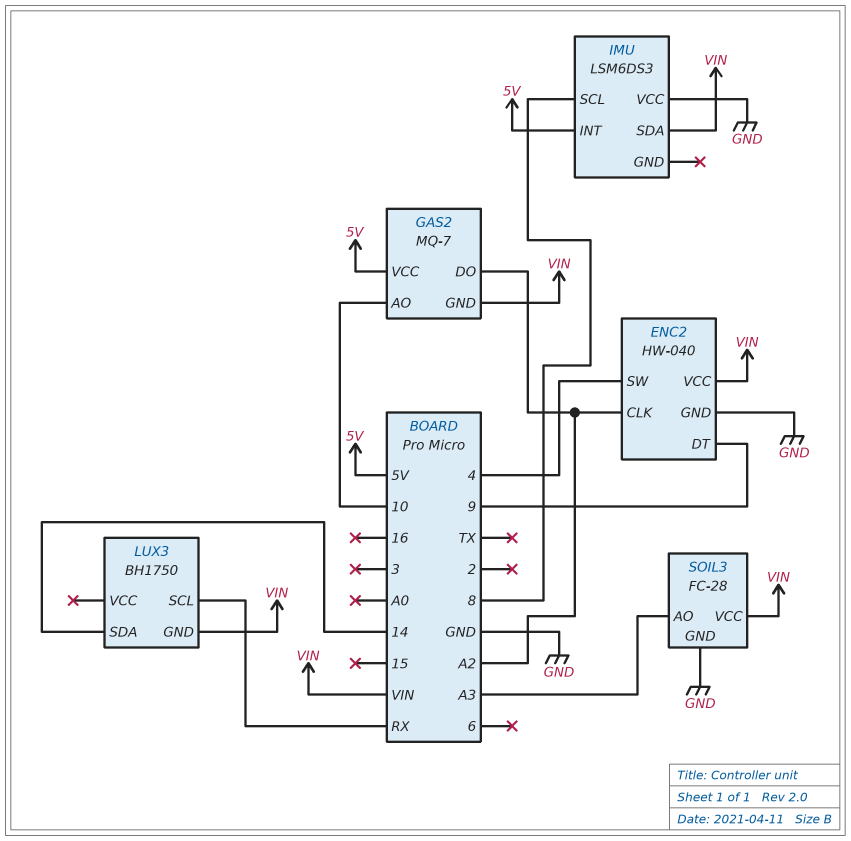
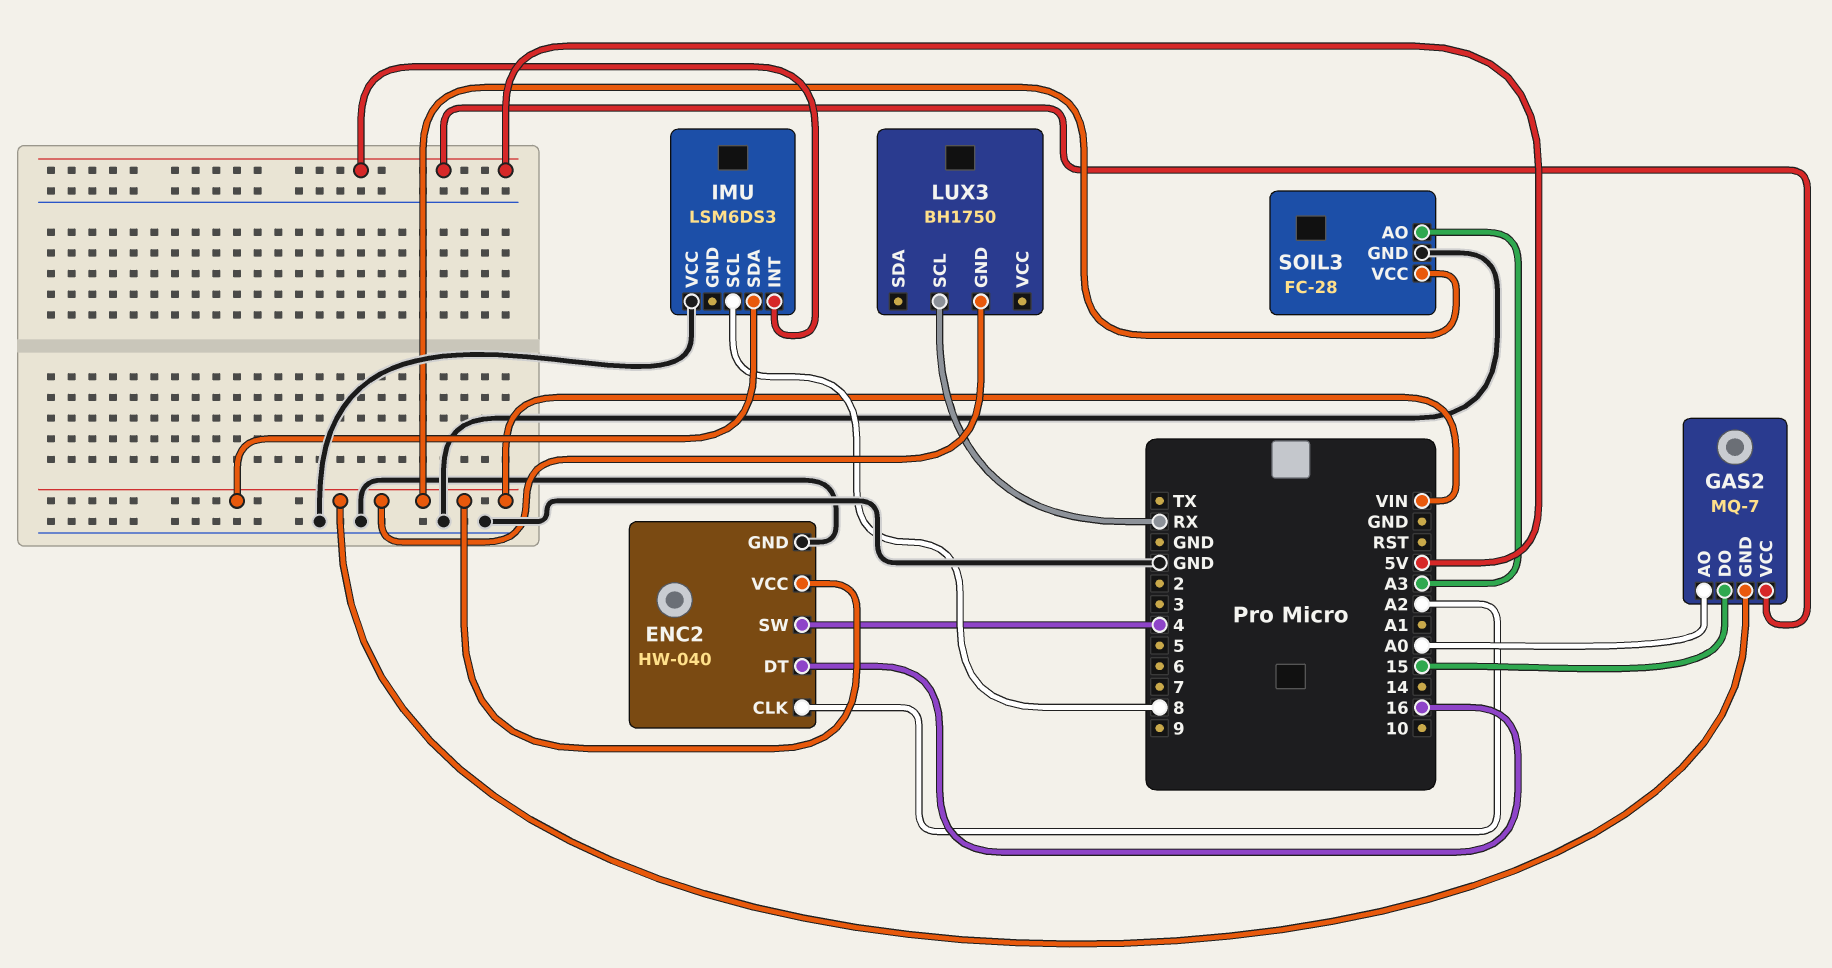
ENC2 pin DT: 9 -> 16
GAS2 pin AO: 10 -> A0
GAS2 pin DO: A2 -> 15
LUX3 pin SDA: 14 -> none

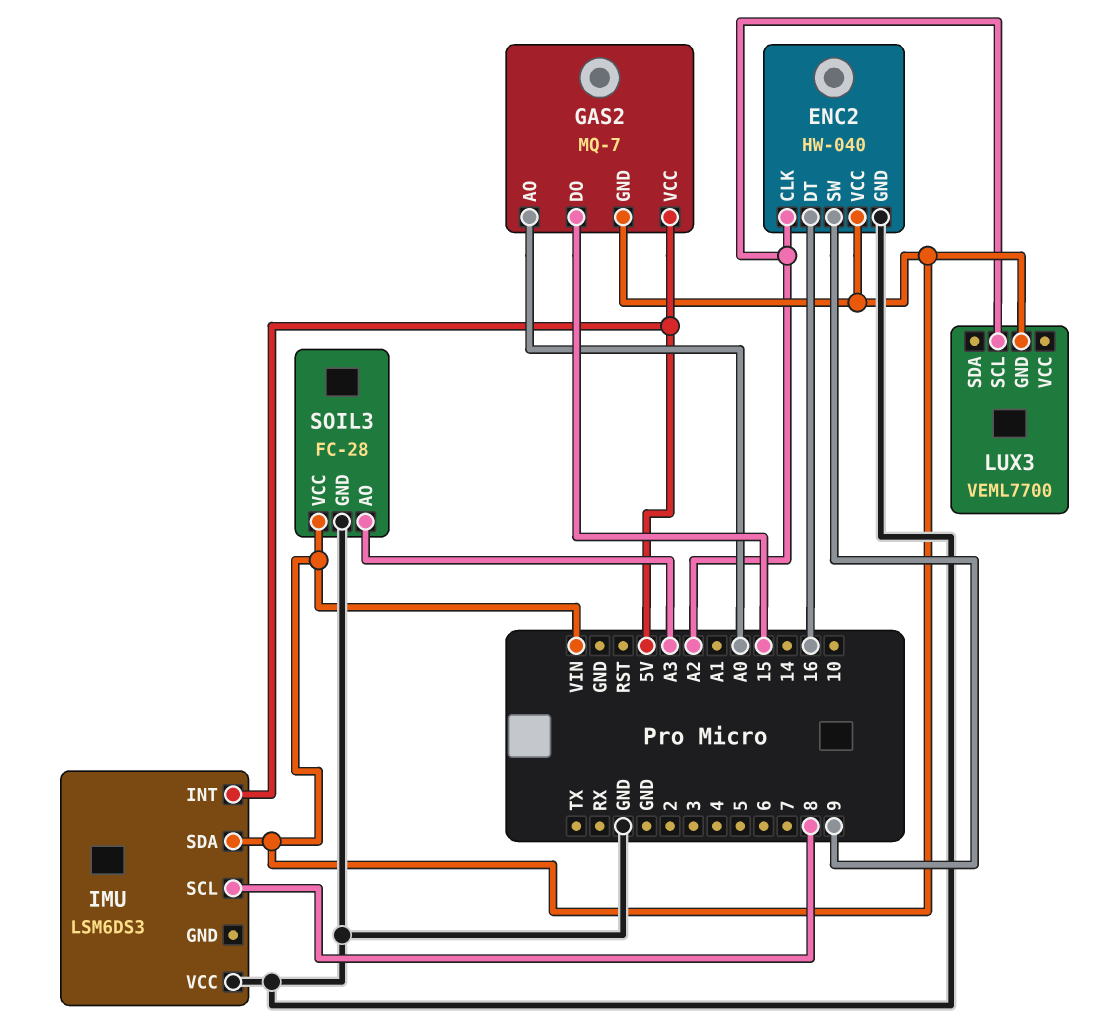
ENC2 pin SW: 4 -> 9
LUX3: BH1750 -> VEML7700
LUX3 pin SCL: RX -> A2

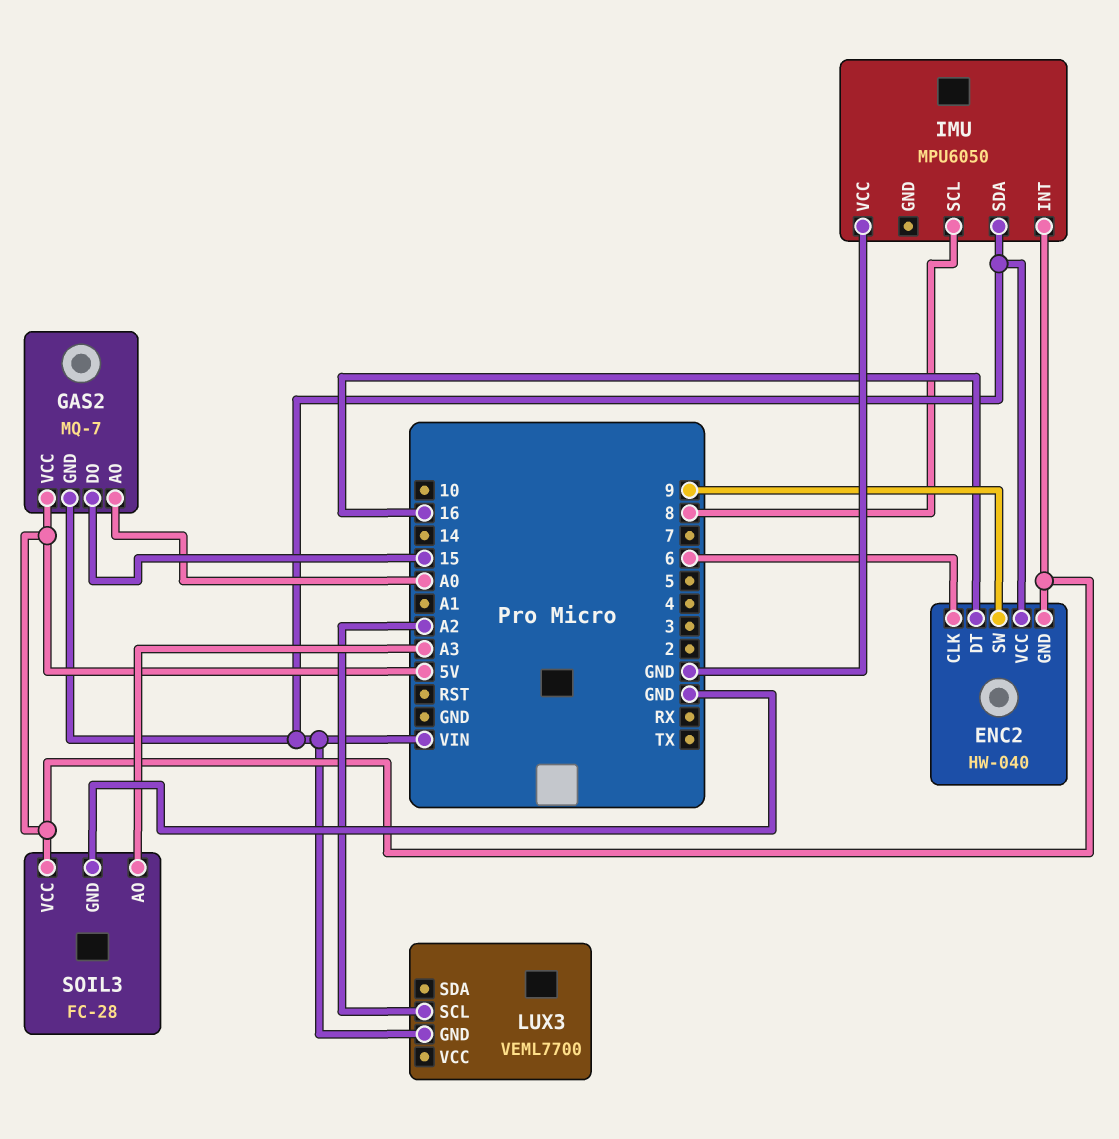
ENC2 pin CLK: A2 -> 6
ENC2 pin GND: GND -> 5V
IMU: LSM6DS3 -> MPU6050
SOIL3 pin VCC: VIN -> 5V

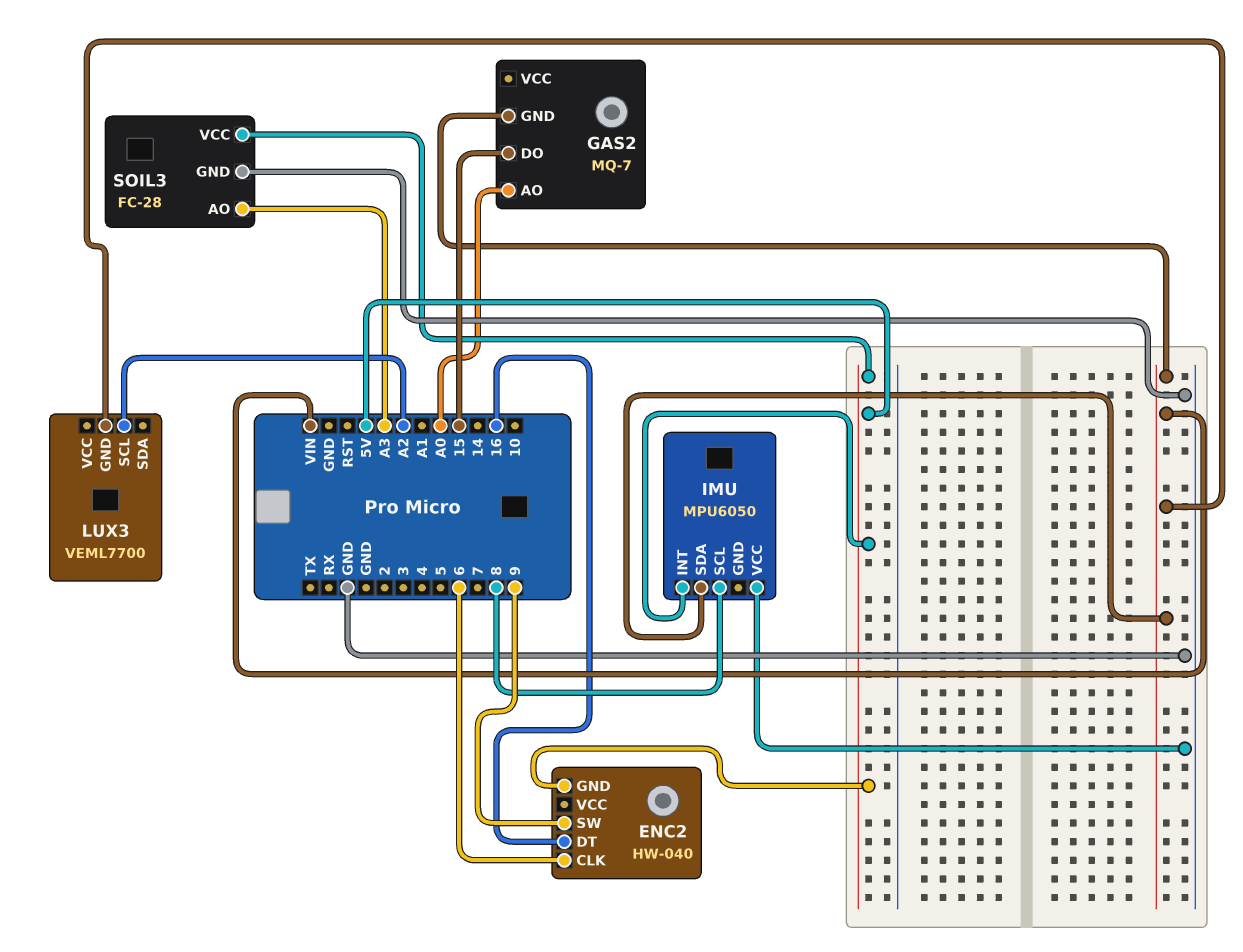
ENC2 pin VCC: VIN -> none
GAS2 pin VCC: 5V -> none

